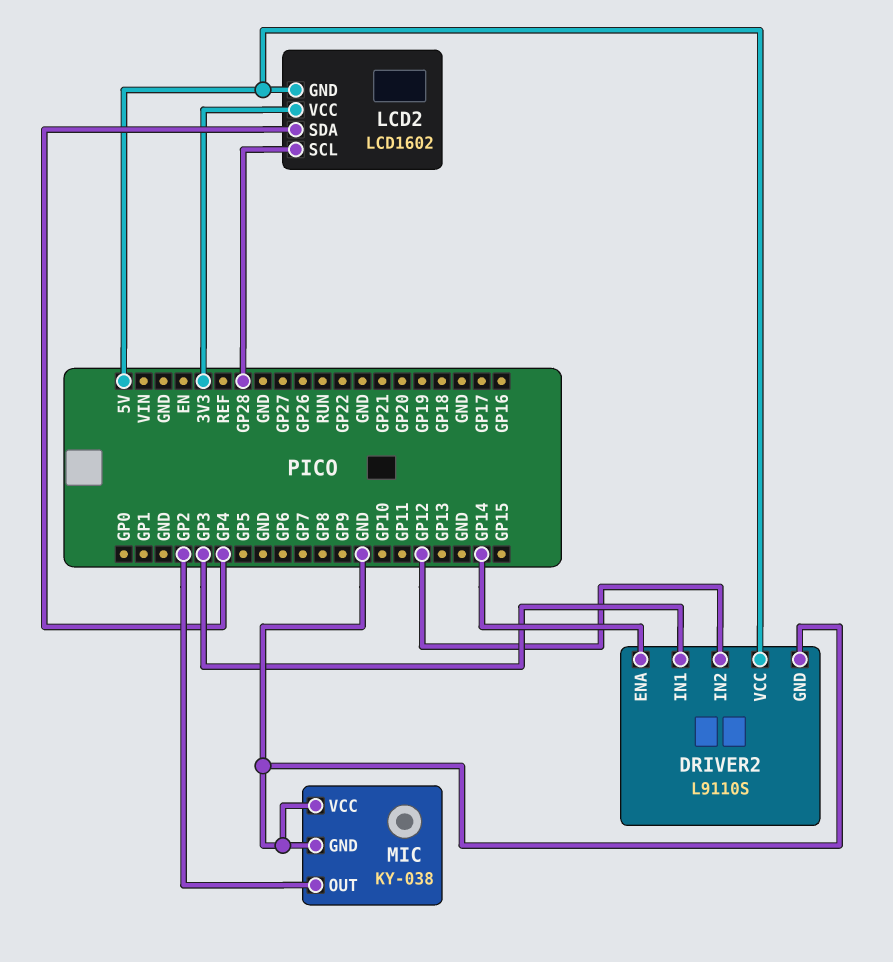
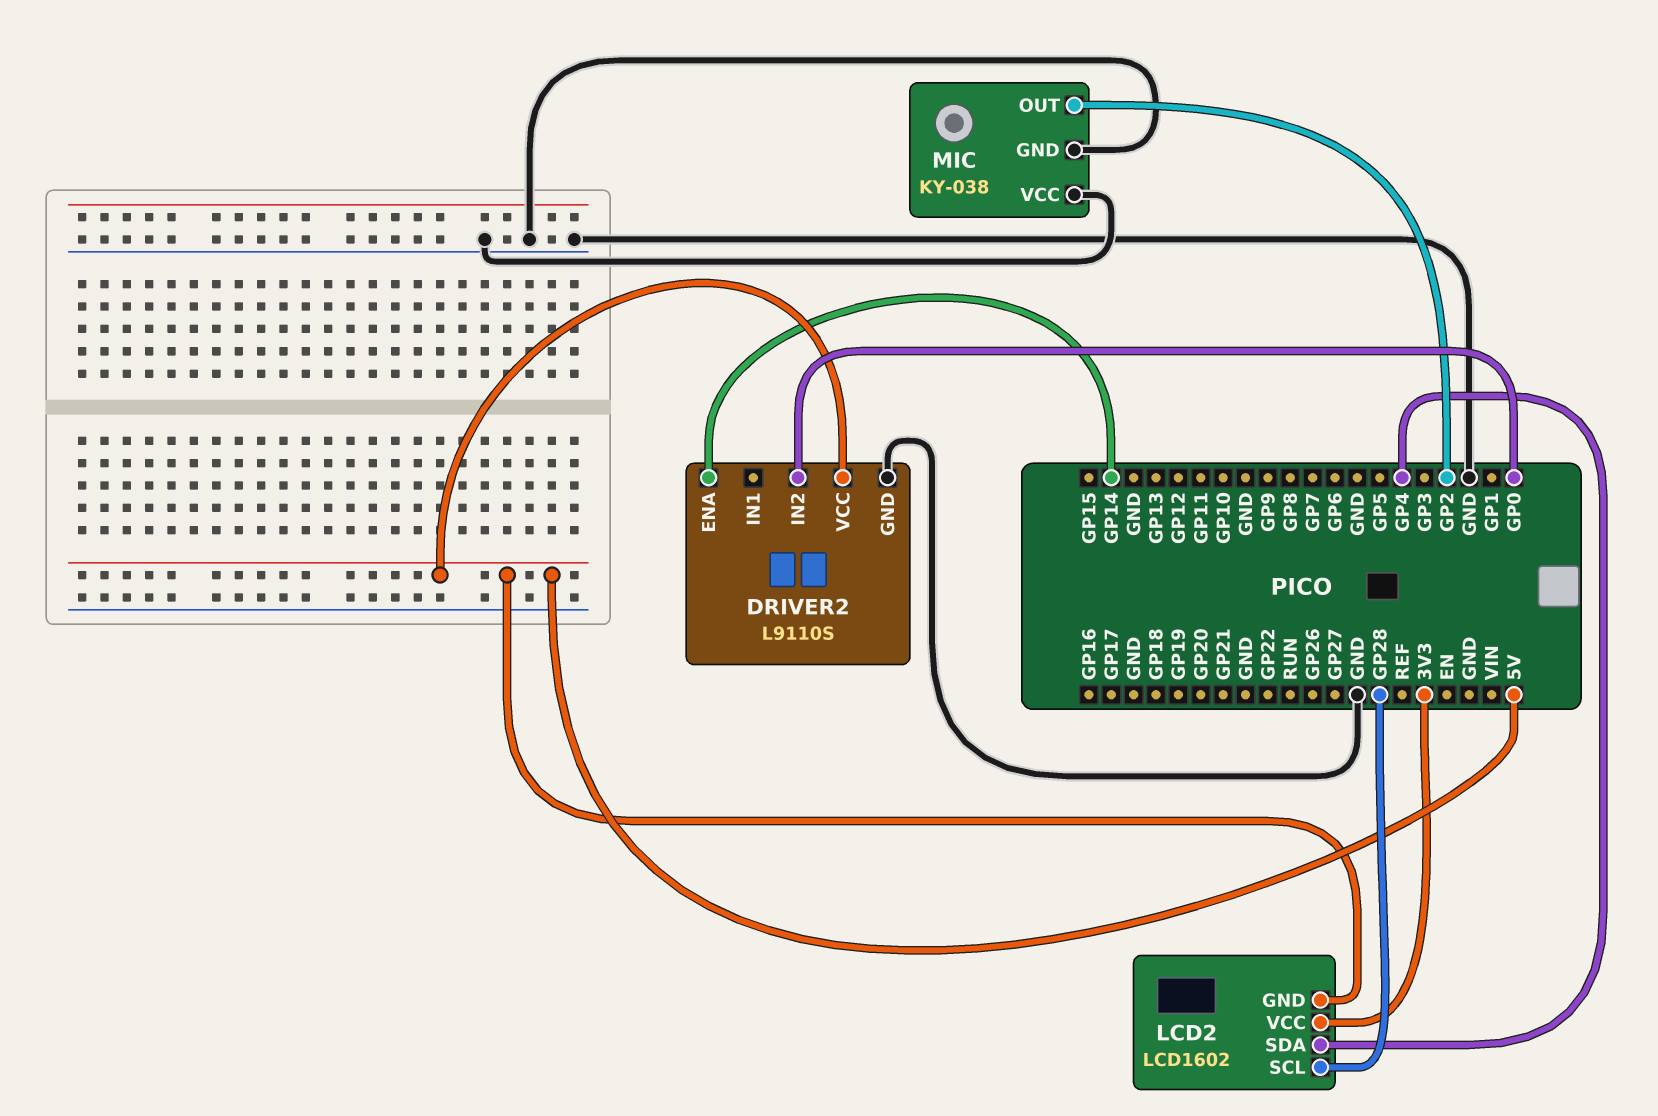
DRIVER2 pin IN1: GP3 -> none
DRIVER2 pin IN2: GP12 -> GP0

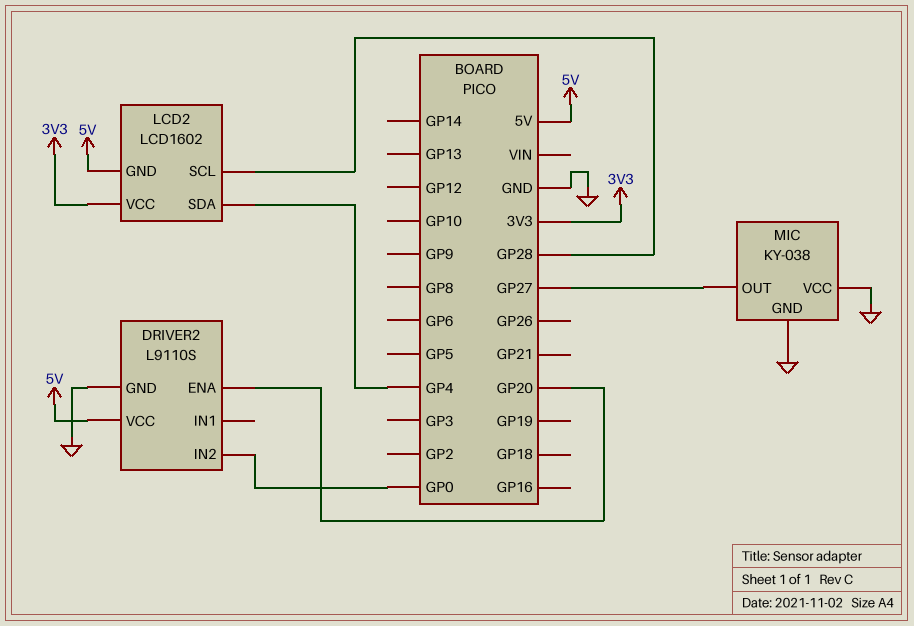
DRIVER2 pin ENA: GP14 -> GP20
MIC pin OUT: GP2 -> GP27

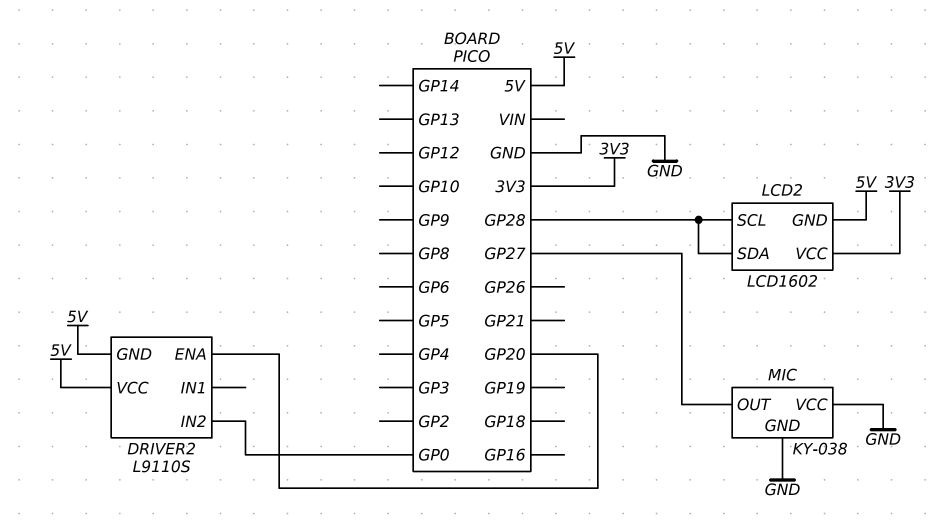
DRIVER2 pin GND: GND -> 5V
LCD2 pin SDA: GP4 -> GP28

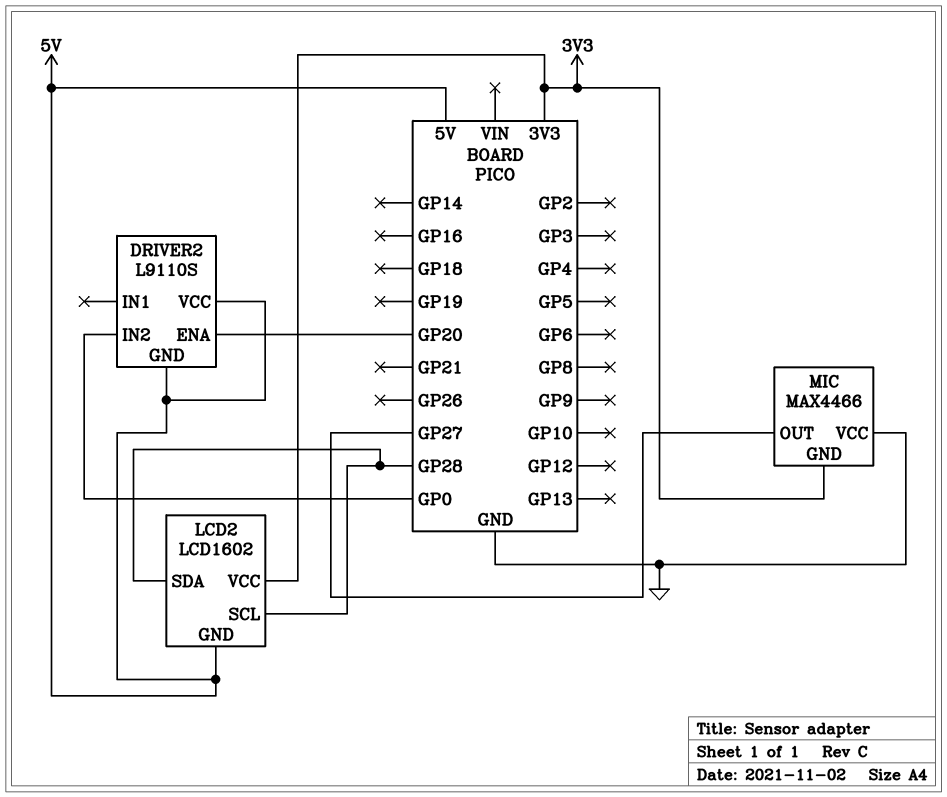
MIC: KY-038 -> MAX4466
MIC pin GND: GND -> 3V3

